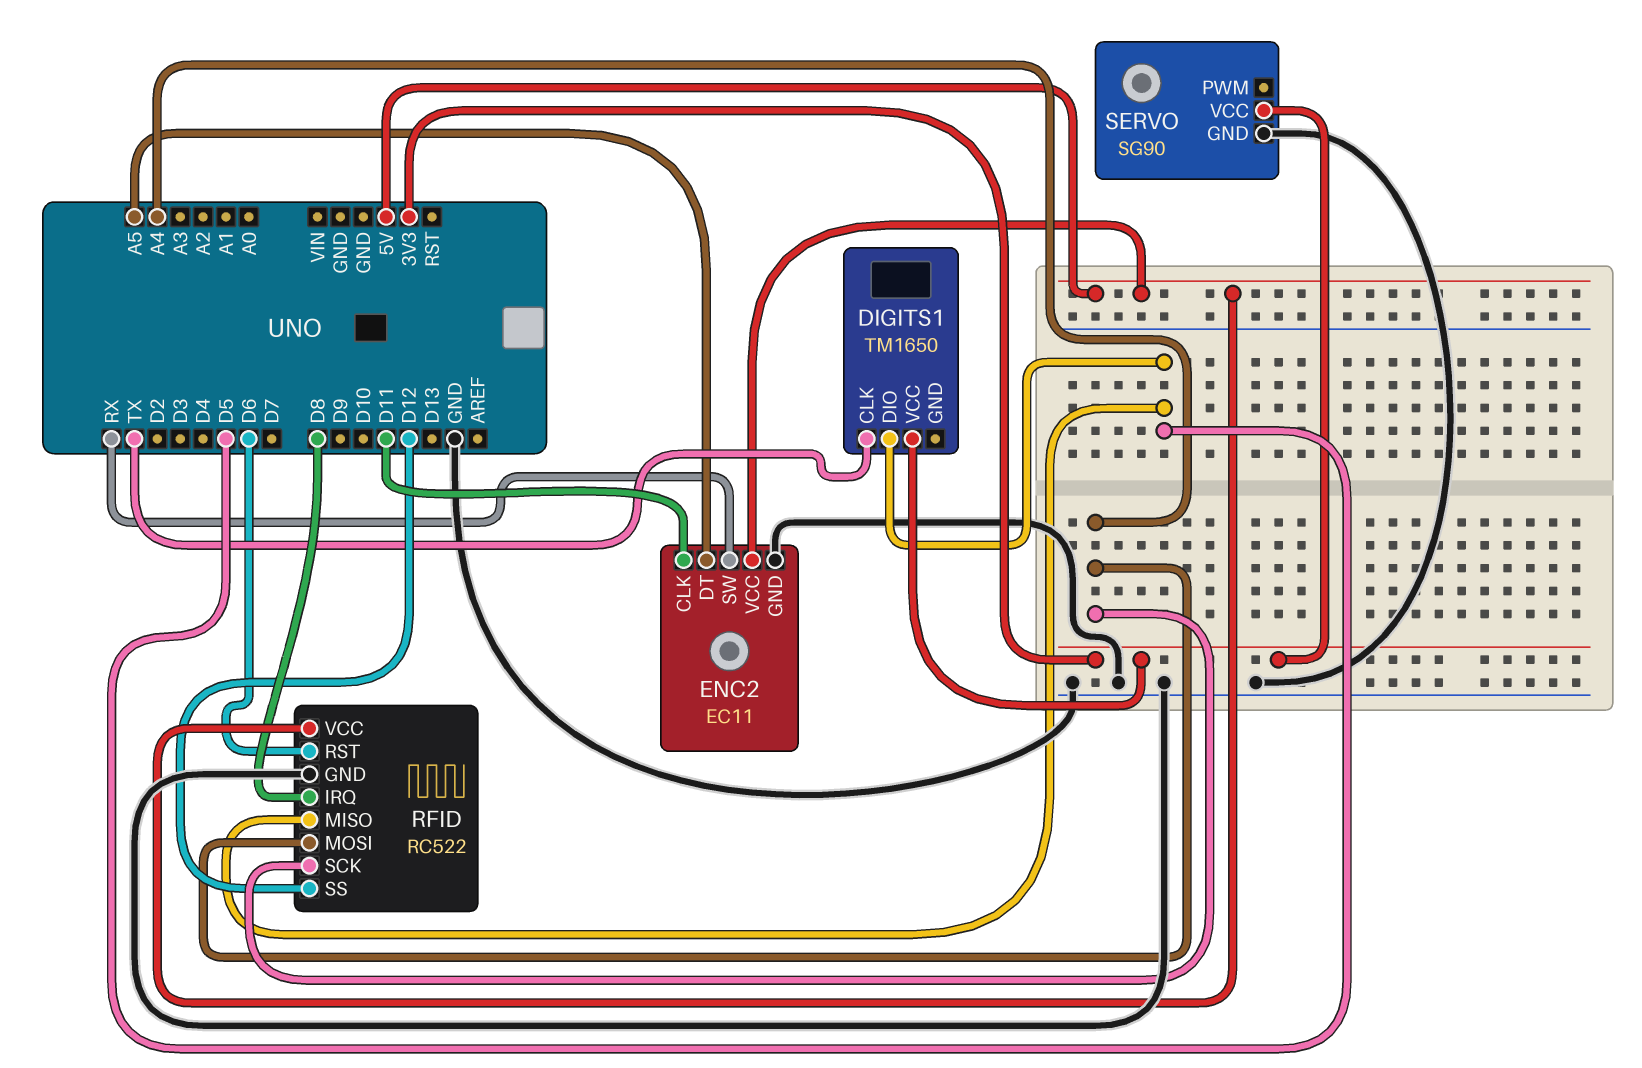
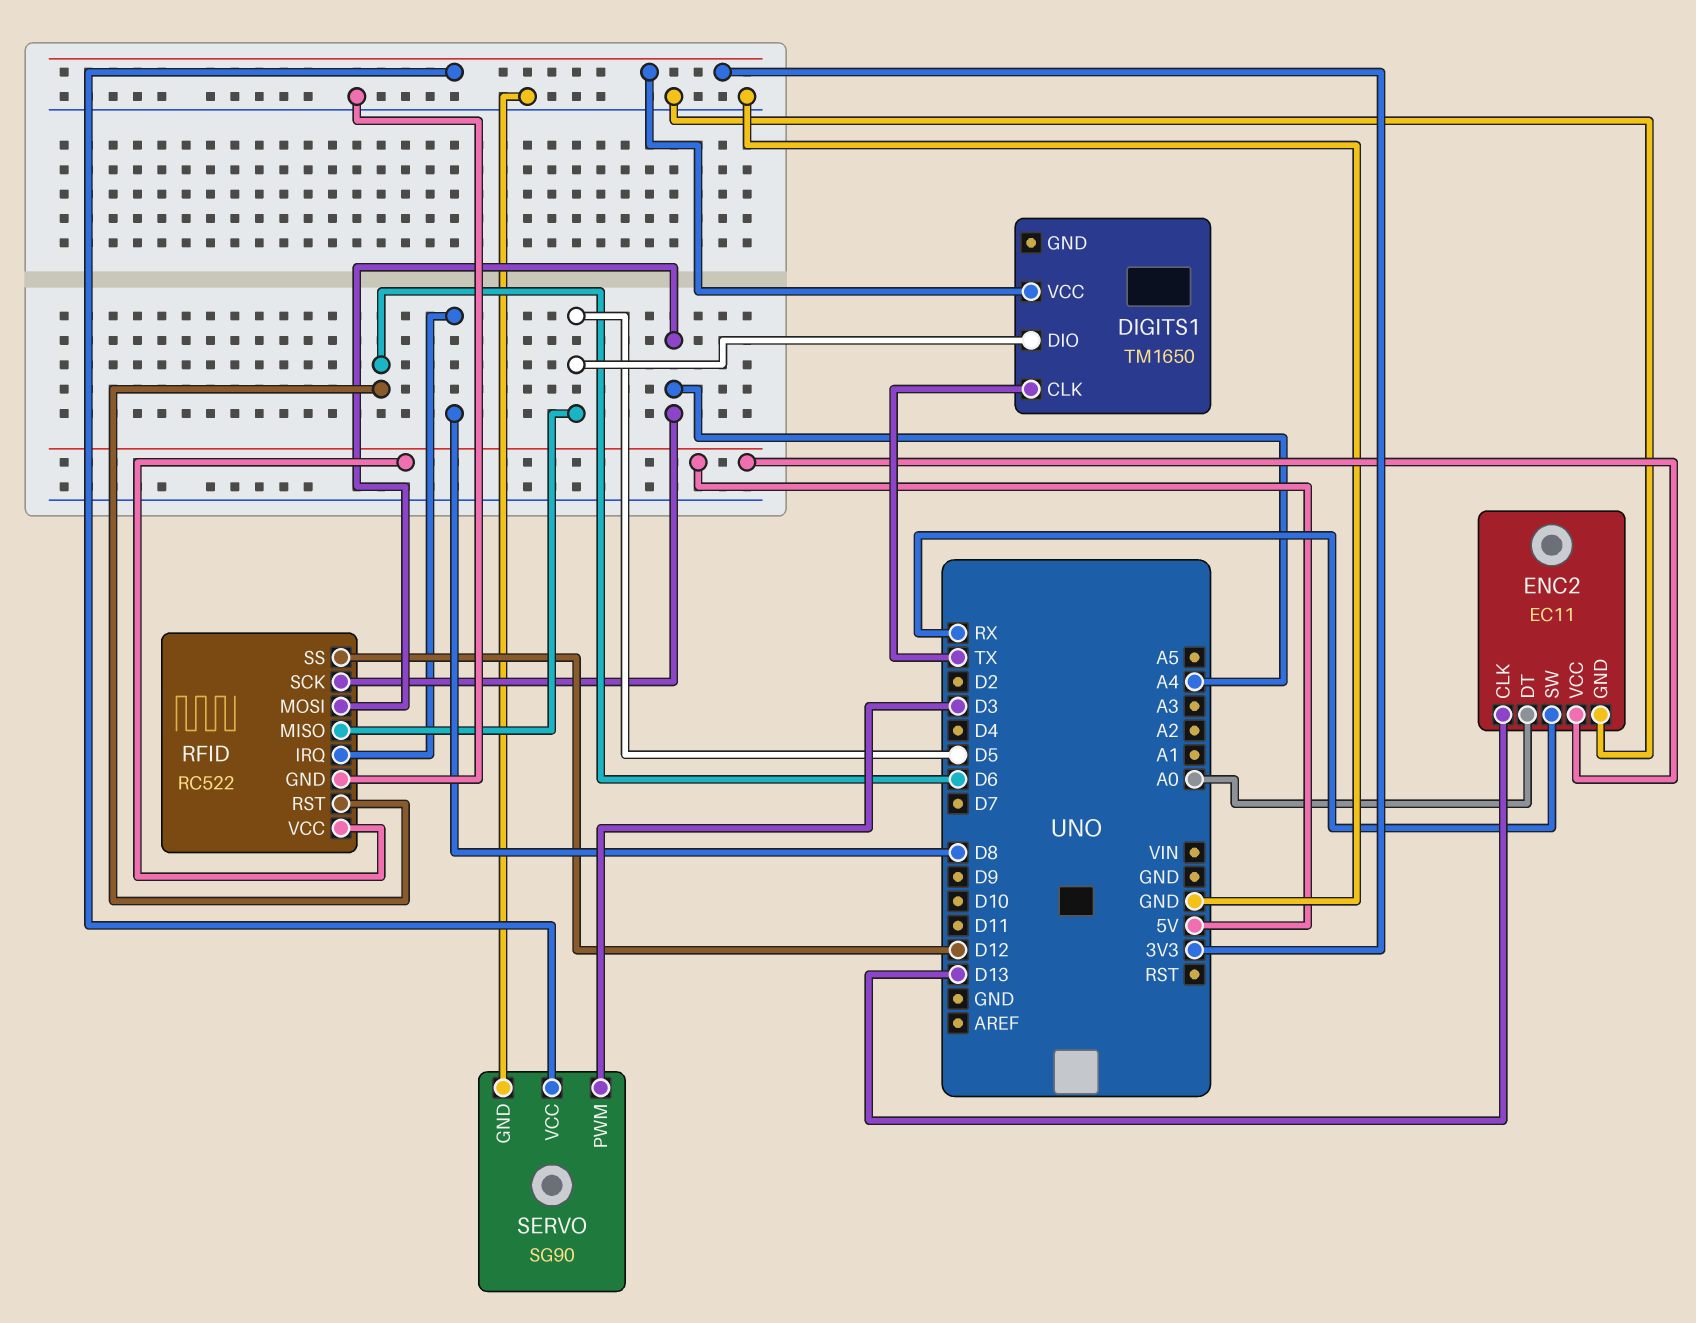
ENC2 pin CLK: D11 -> D13
ENC2 pin DT: A5 -> A0
SERVO pin PWM: none -> D3

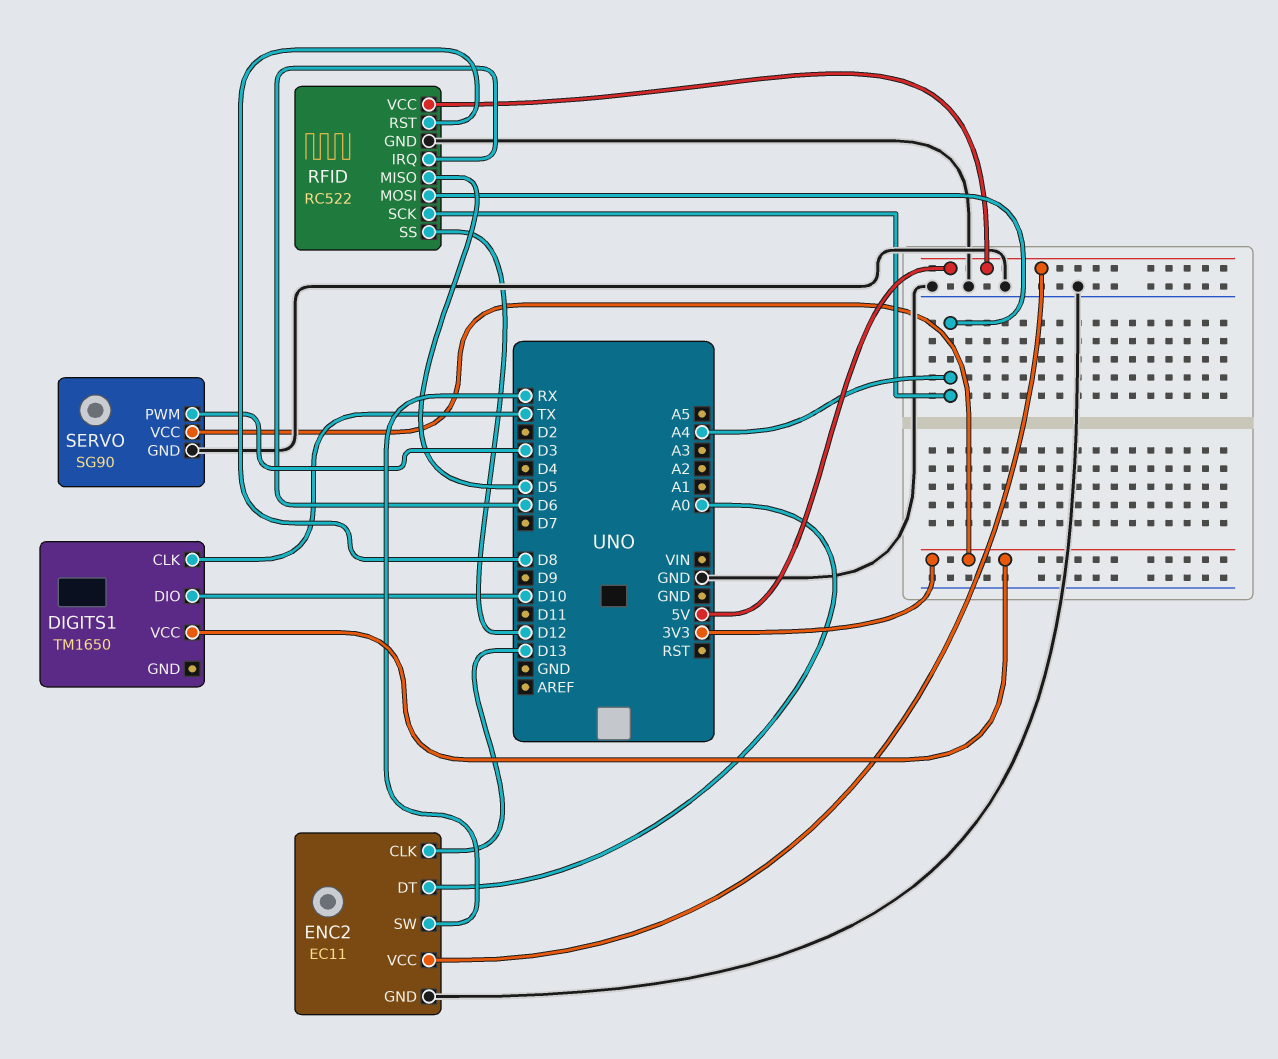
DIGITS1 pin DIO: D5 -> D10
RFID pin IRQ: D8 -> D6
RFID pin RST: D6 -> D8

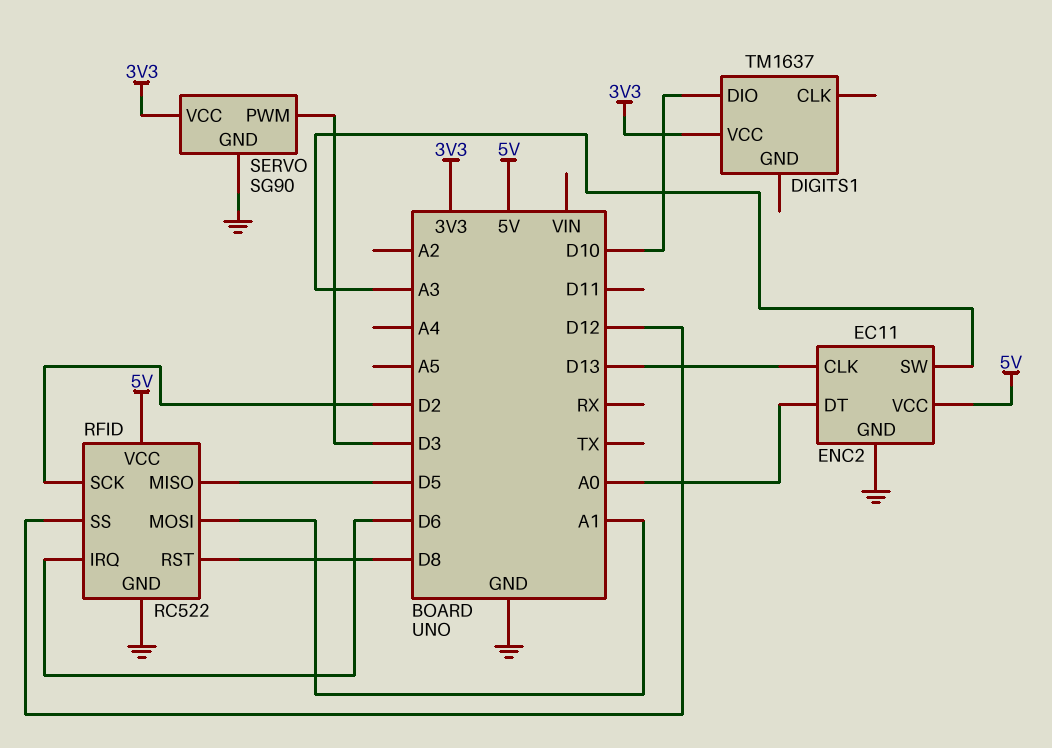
DIGITS1: TM1650 -> TM1637
DIGITS1 pin CLK: TX -> none
ENC2 pin SW: RX -> A3
RFID pin MOSI: A4 -> A1
RFID pin SCK: A4 -> D2

